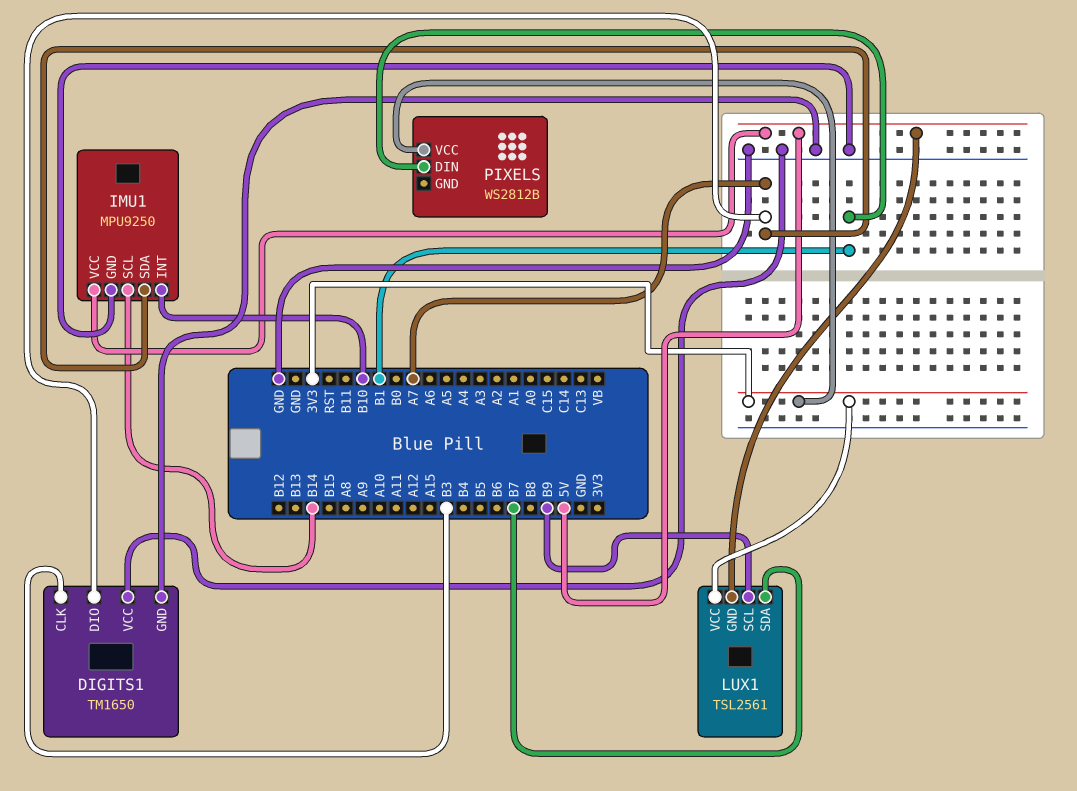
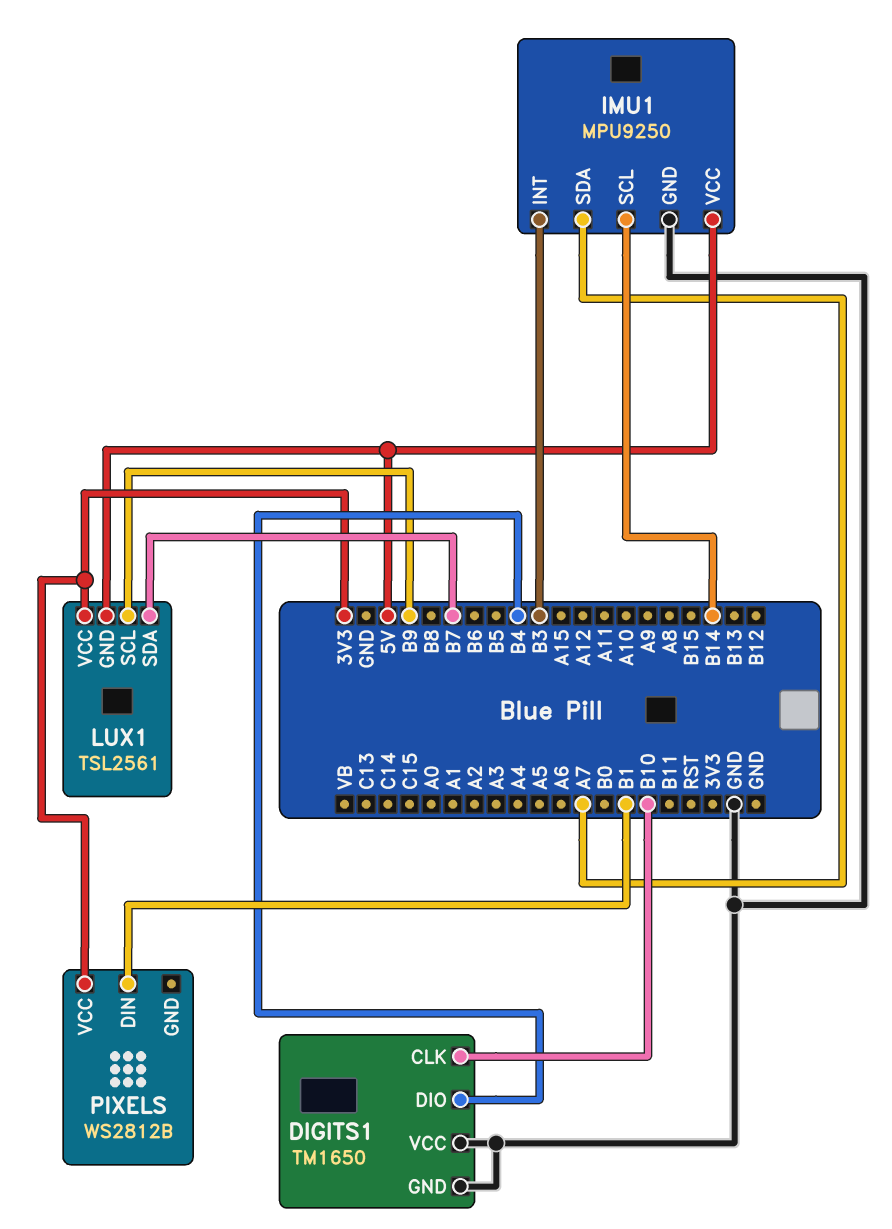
DIGITS1 pin CLK: B3 -> B10
DIGITS1 pin DIO: A7 -> B4
IMU1 pin INT: B10 -> B3

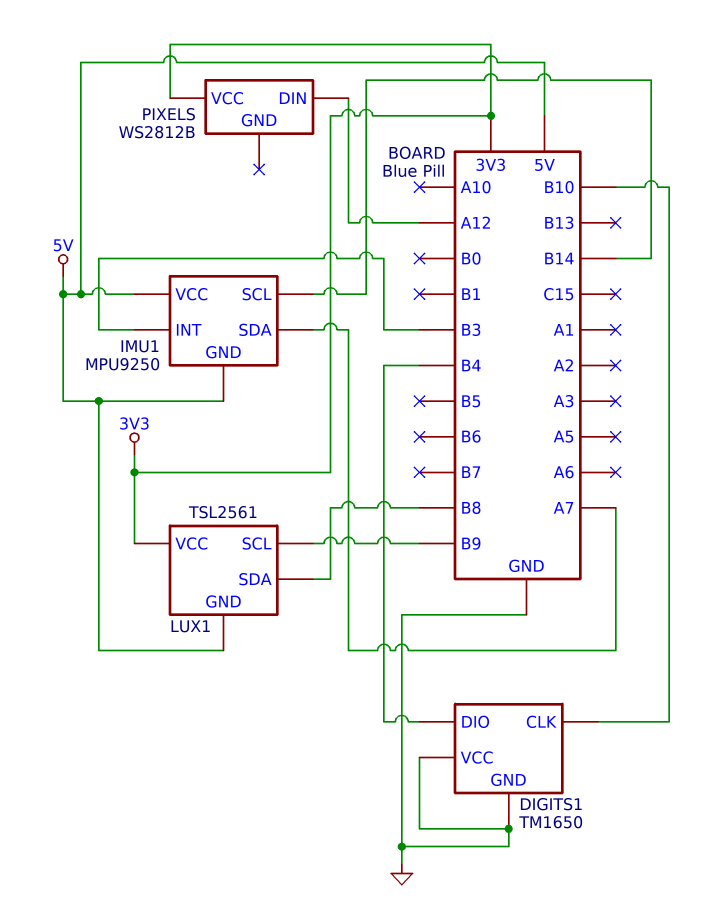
IMU1 pin GND: GND -> 5V
LUX1 pin SDA: B7 -> B8
PIXELS pin DIN: B1 -> A12

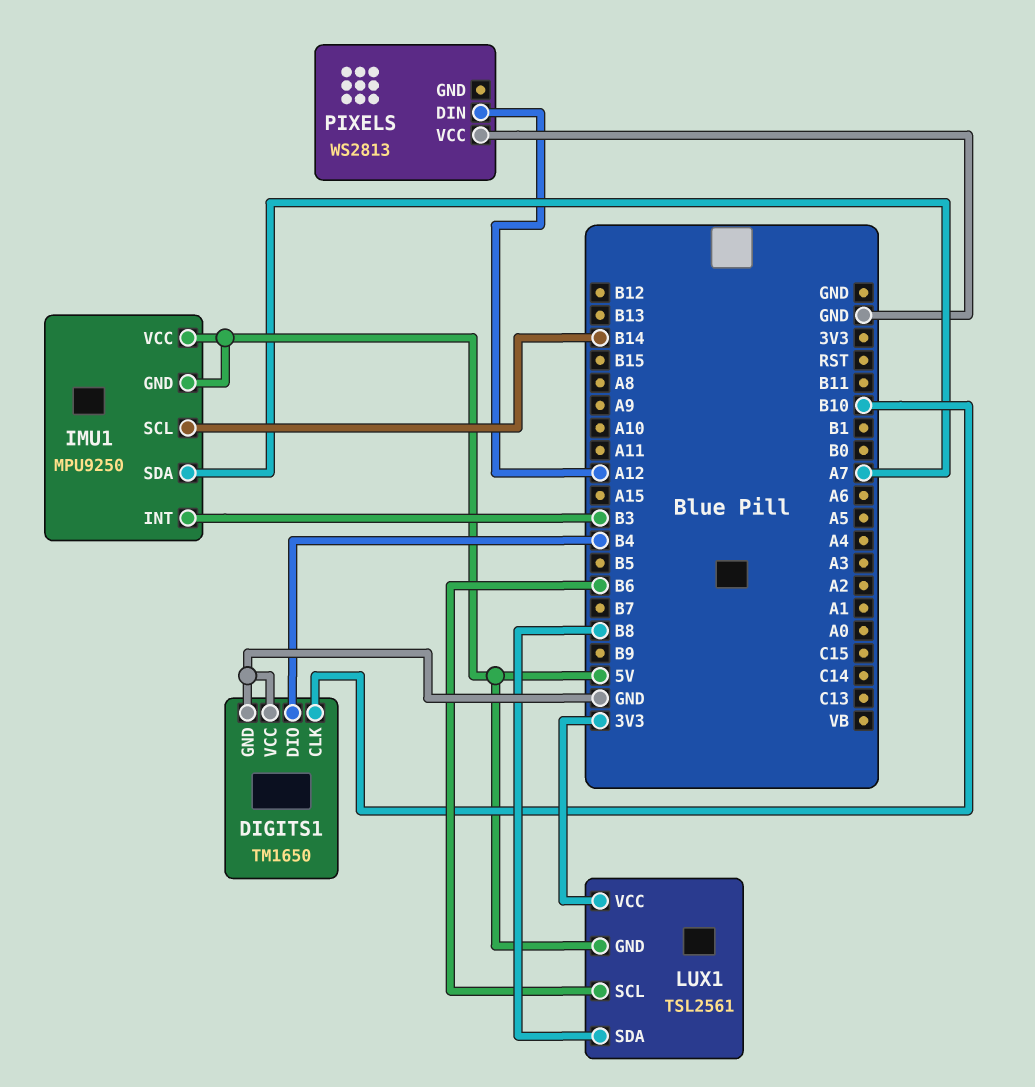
LUX1 pin SCL: B9 -> B6
PIXELS: WS2812B -> WS2813
PIXELS pin VCC: 3V3 -> GND

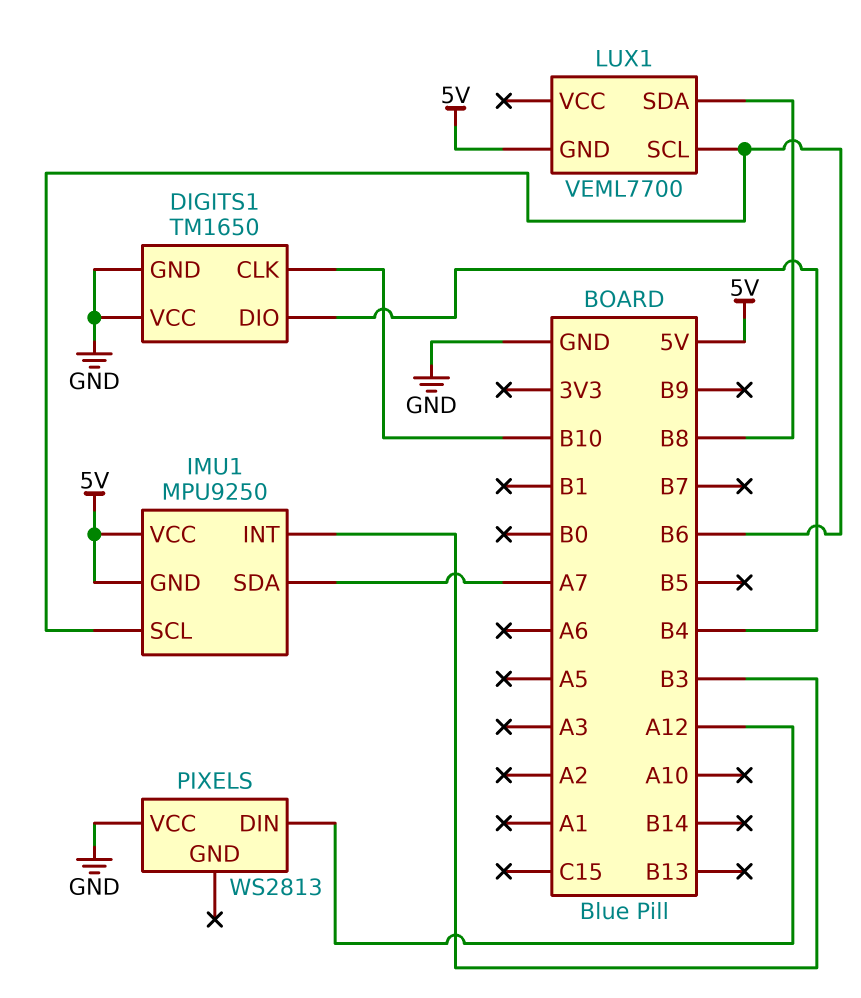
IMU1 pin SCL: B14 -> B6
LUX1: TSL2561 -> VEML7700
LUX1 pin VCC: 3V3 -> none

